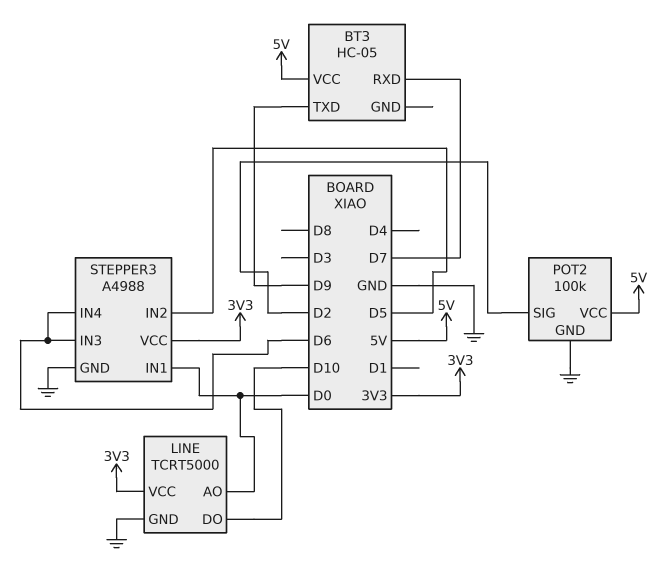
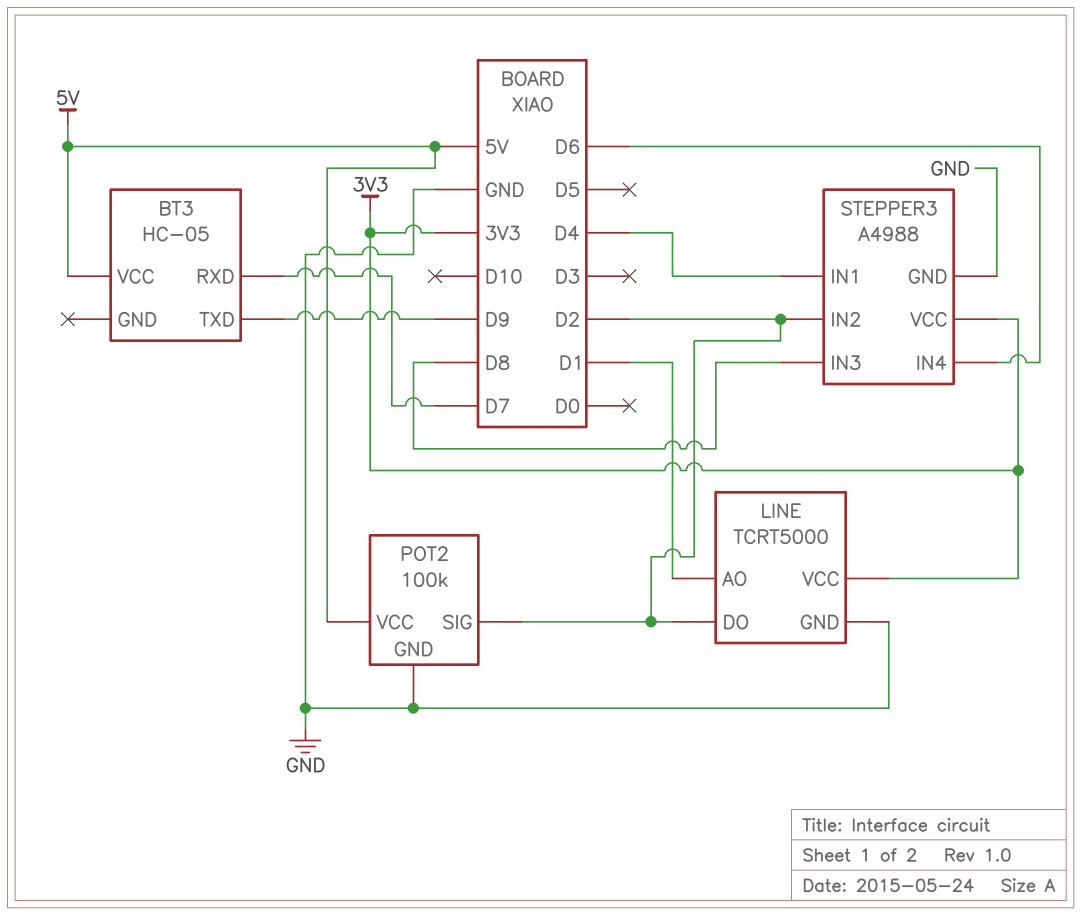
LINE pin AO: D0 -> D1
LINE pin DO: D10 -> D2
STEPPER3 pin IN1: D0 -> D4
STEPPER3 pin IN2: D5 -> D2
STEPPER3 pin IN3: D6 -> D8

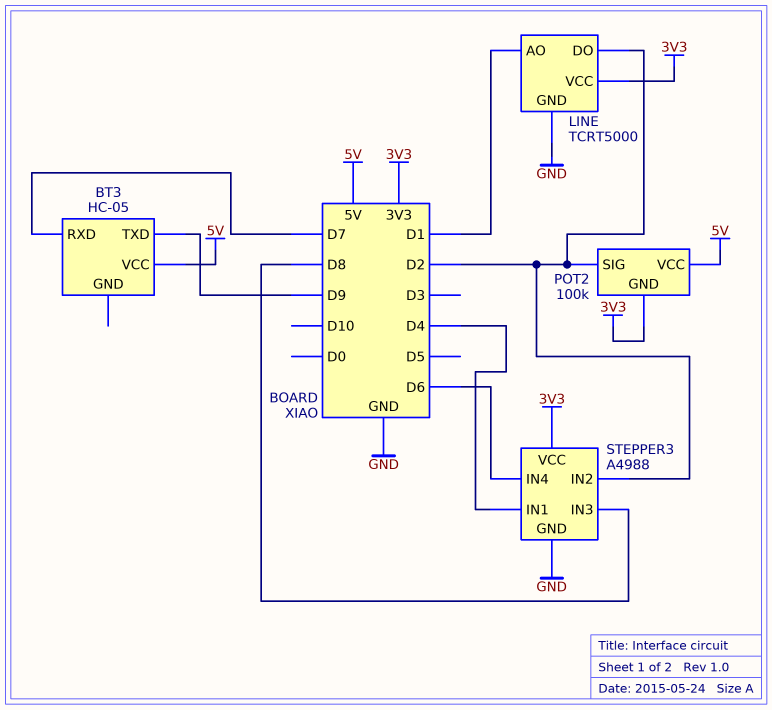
POT2 pin GND: GND -> 3V3

